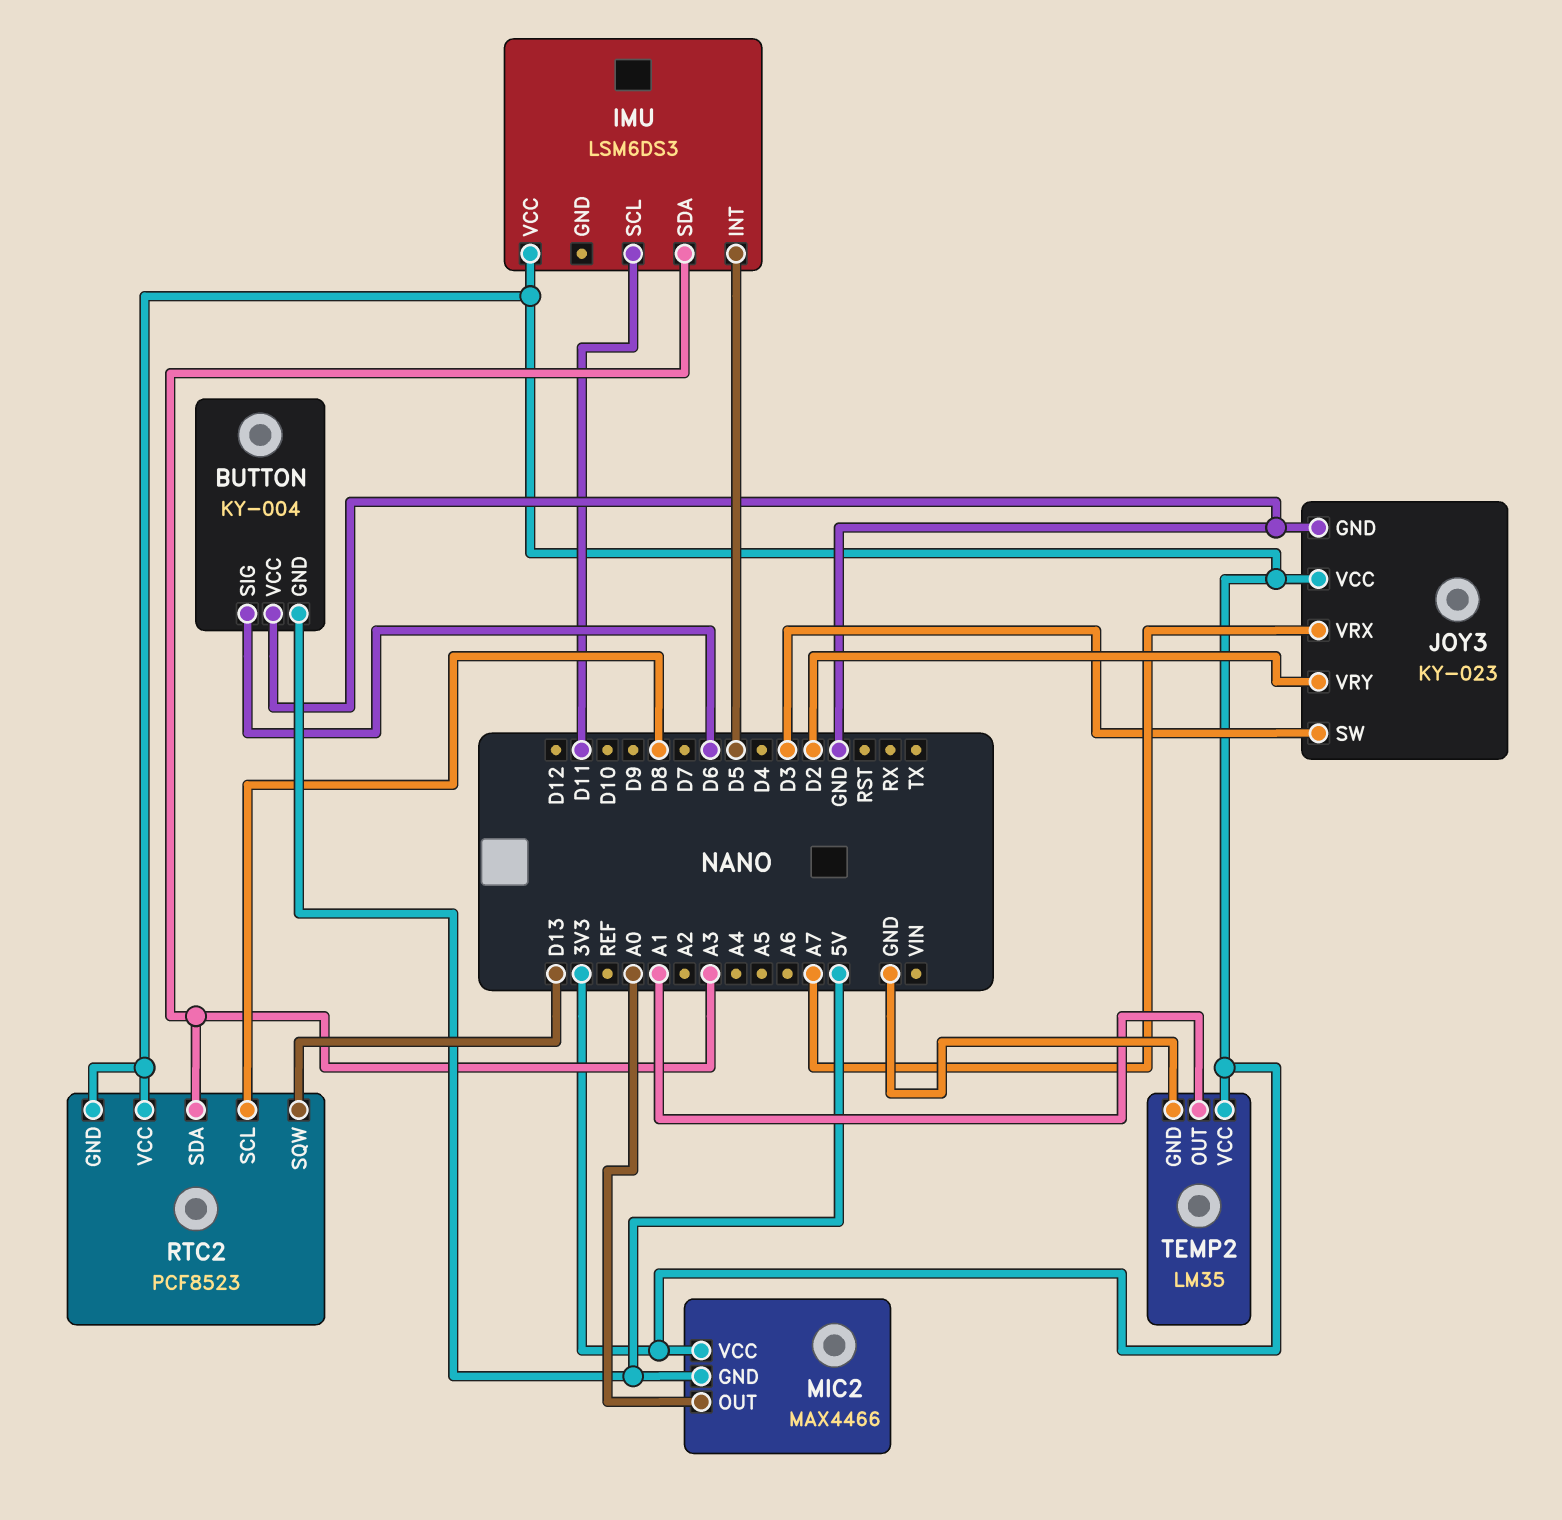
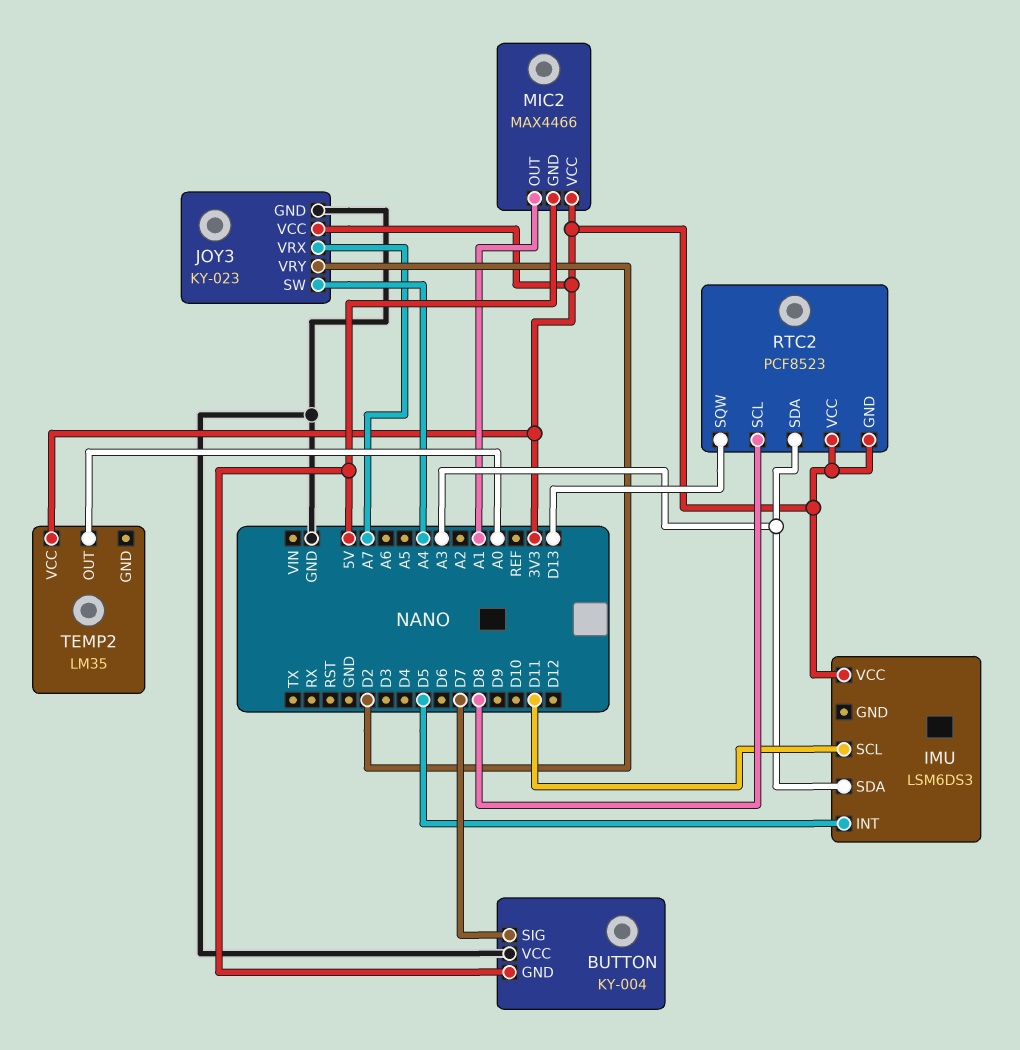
BUTTON pin SIG: D6 -> D7
JOY3 pin SW: D3 -> A4
MIC2 pin OUT: A0 -> A1
TEMP2 pin GND: GND -> none
TEMP2 pin OUT: A1 -> A0

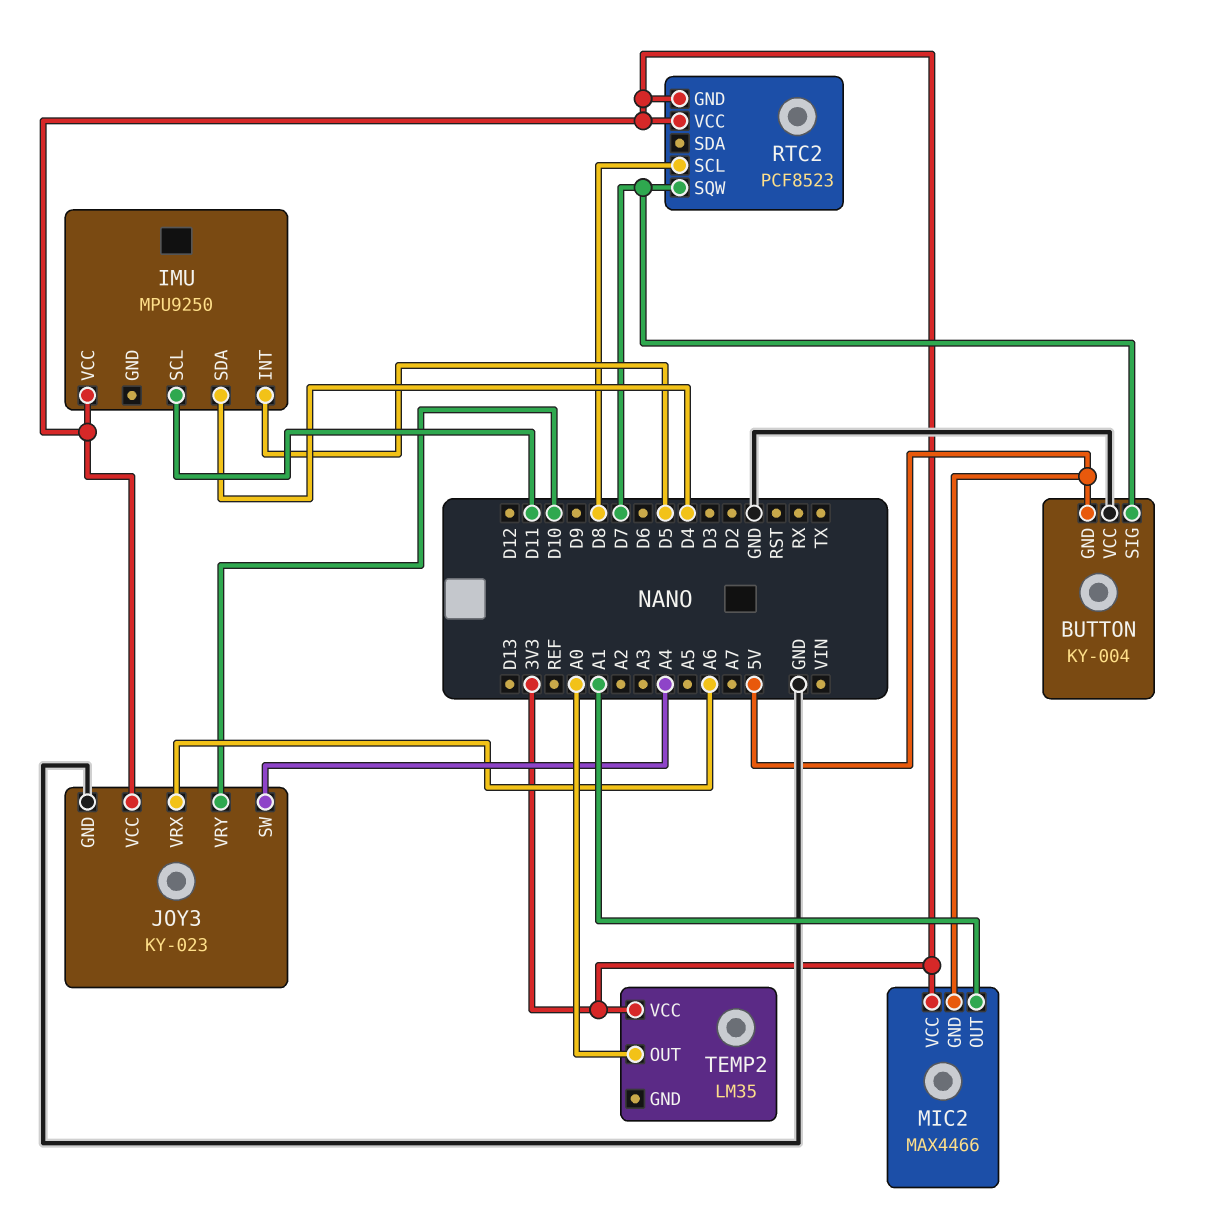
IMU: LSM6DS3 -> MPU9250
IMU pin SDA: A3 -> D4
JOY3 pin VRX: A7 -> A6
JOY3 pin VRY: D2 -> D10
RTC2 pin SDA: A3 -> none
RTC2 pin SQW: D13 -> D7

